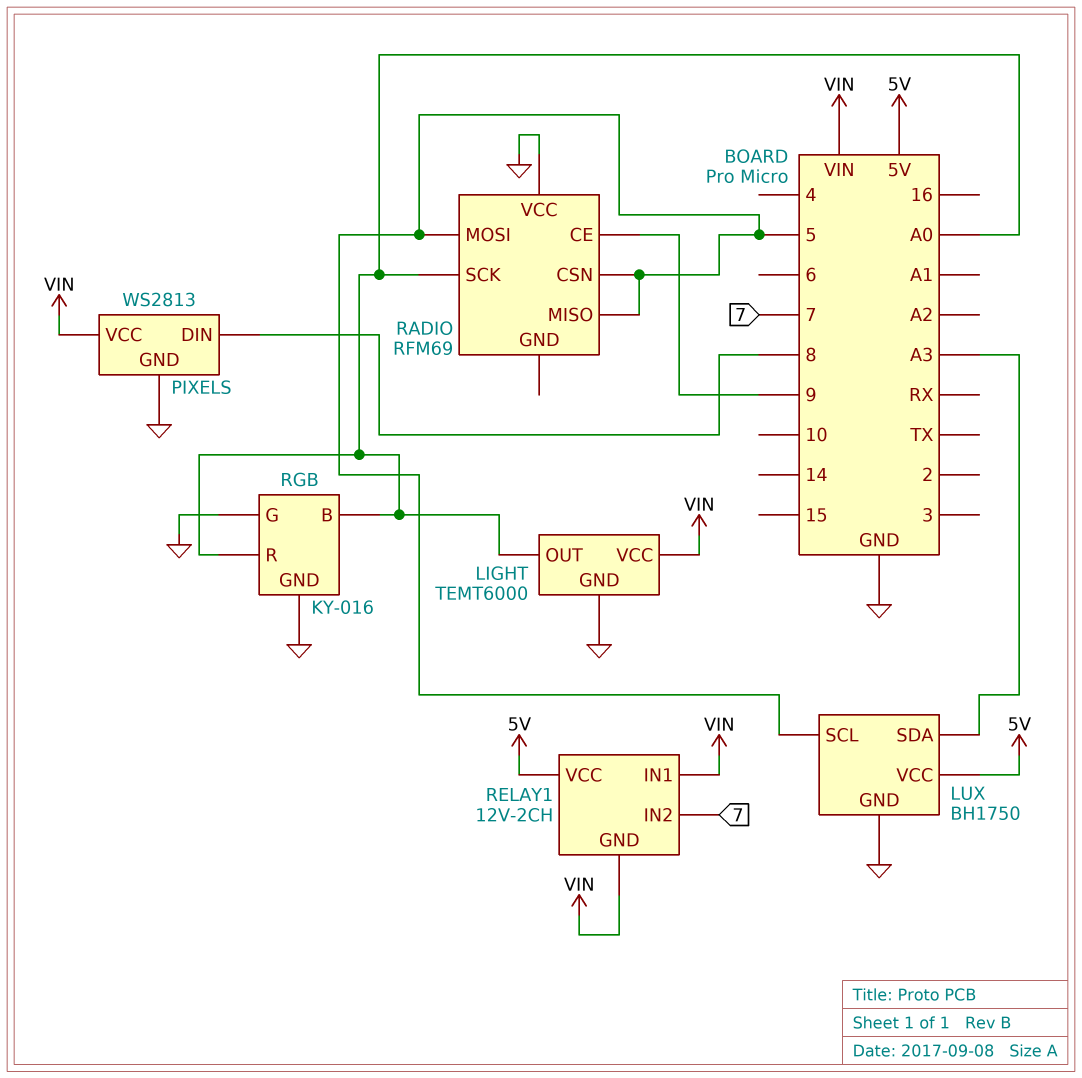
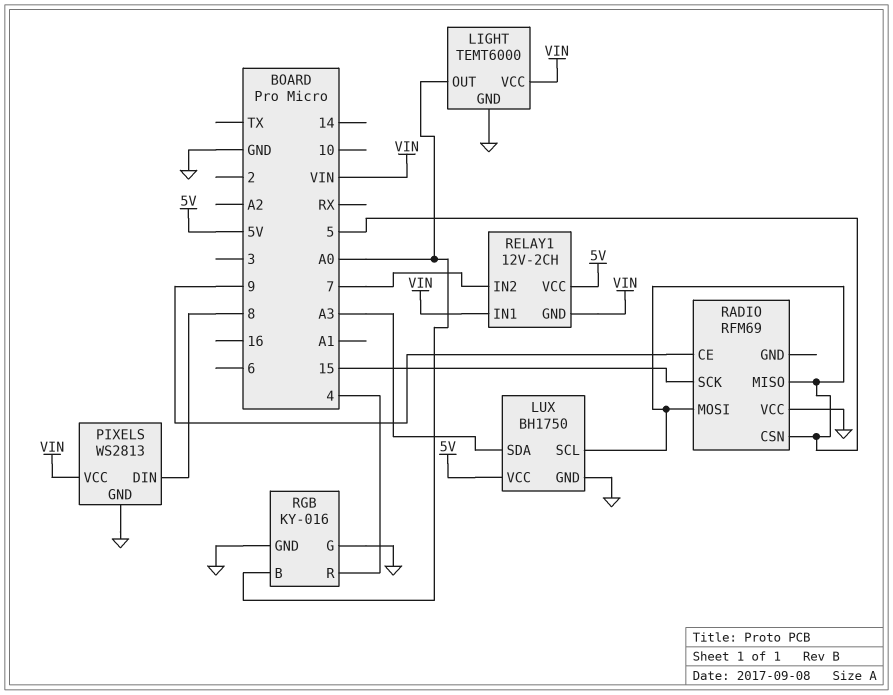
RADIO pin SCK: A0 -> 15
RGB pin R: A0 -> 4

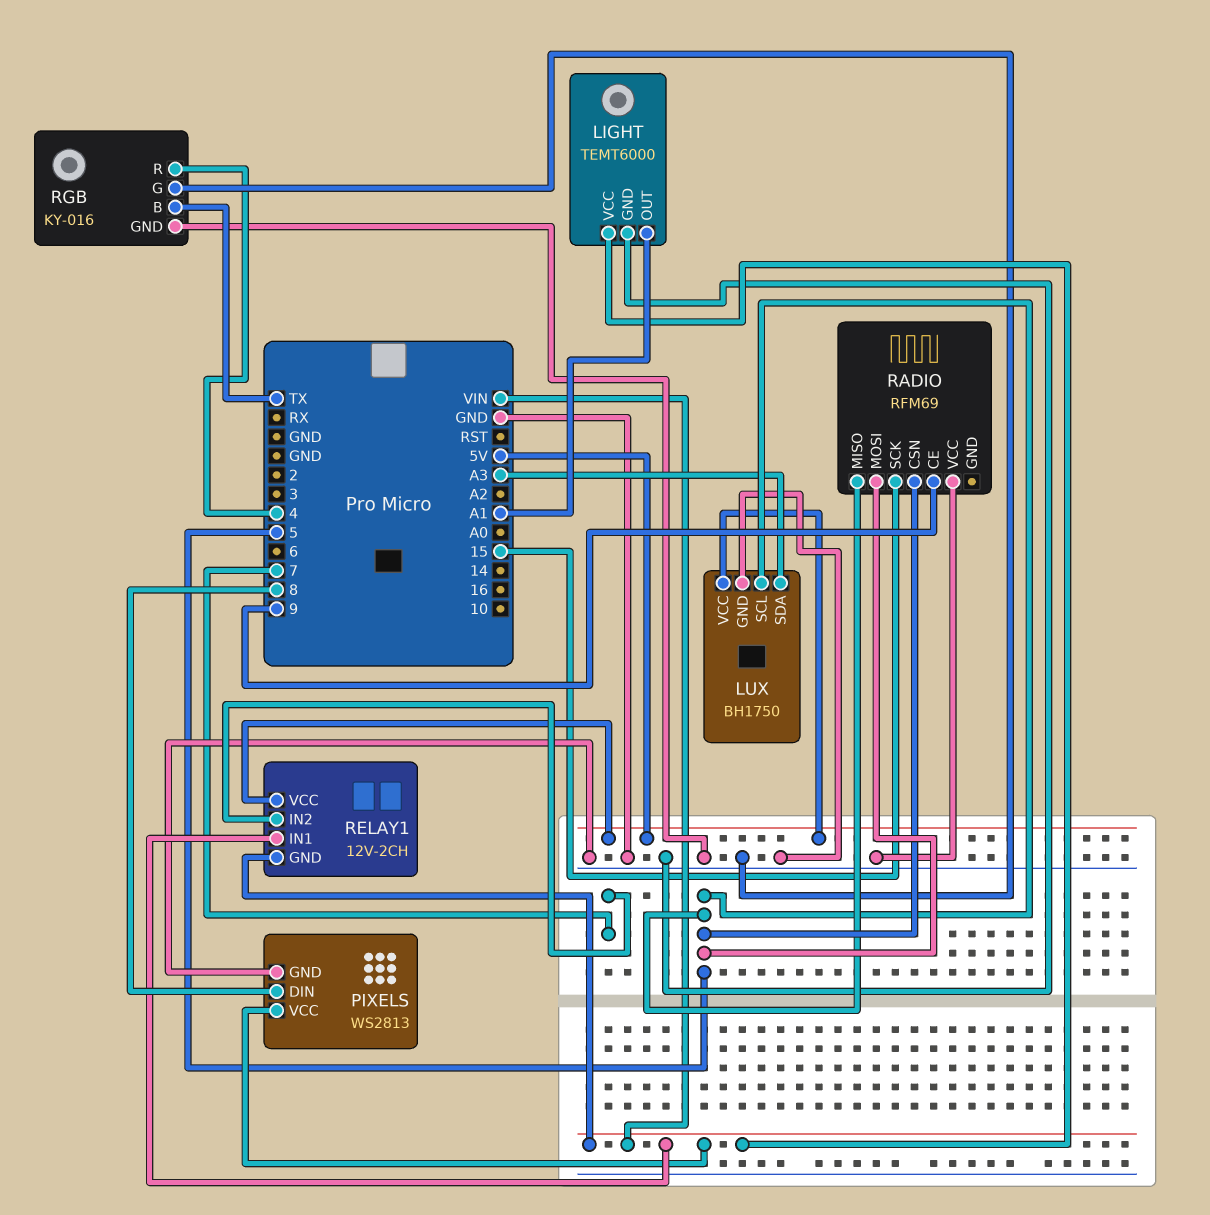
LIGHT pin OUT: A0 -> A1
RGB pin B: A0 -> TX

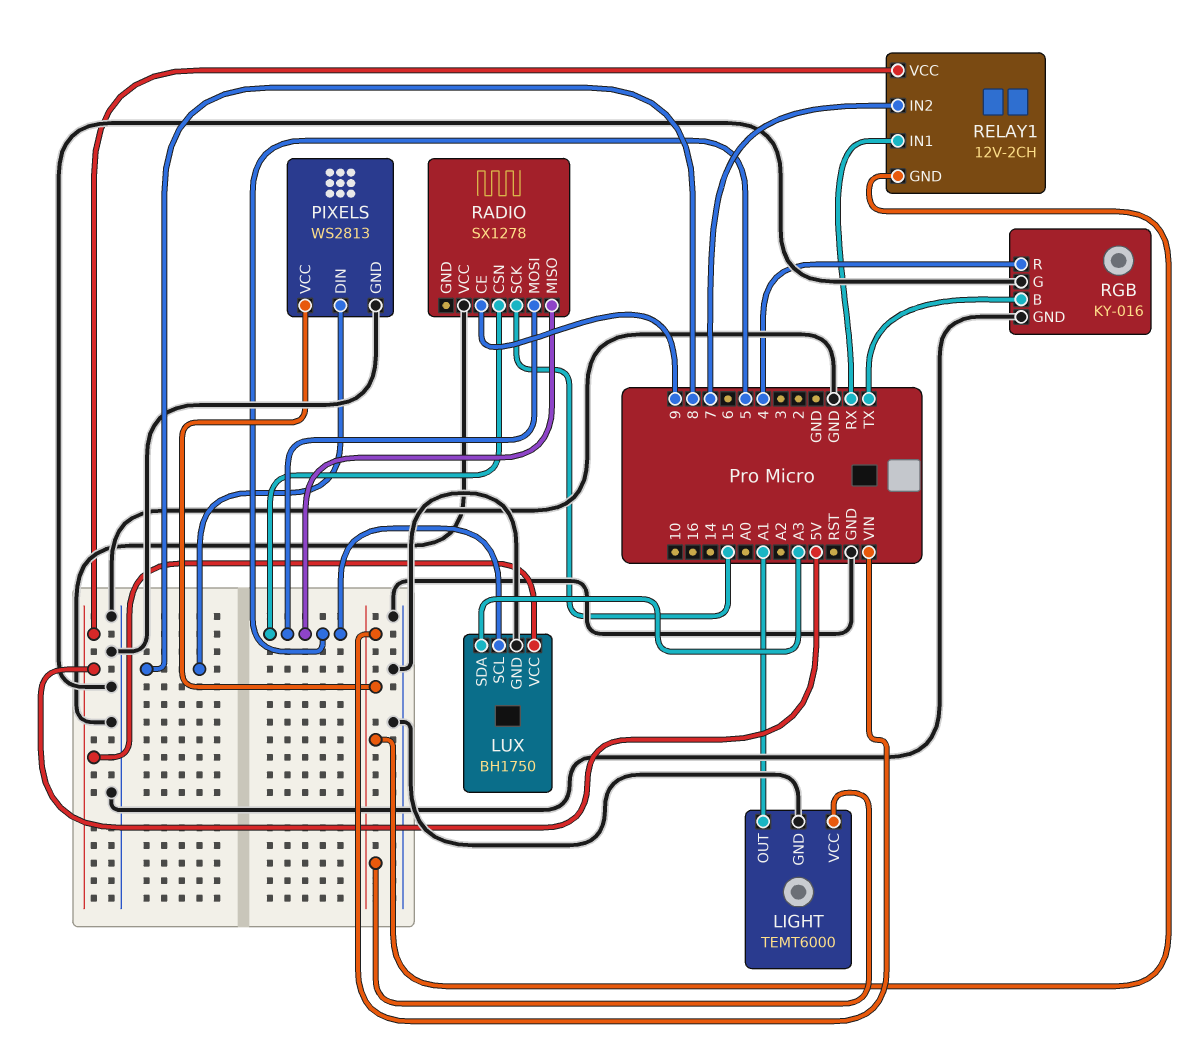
RADIO: RFM69 -> SX1278
RELAY1 pin IN1: VIN -> RX

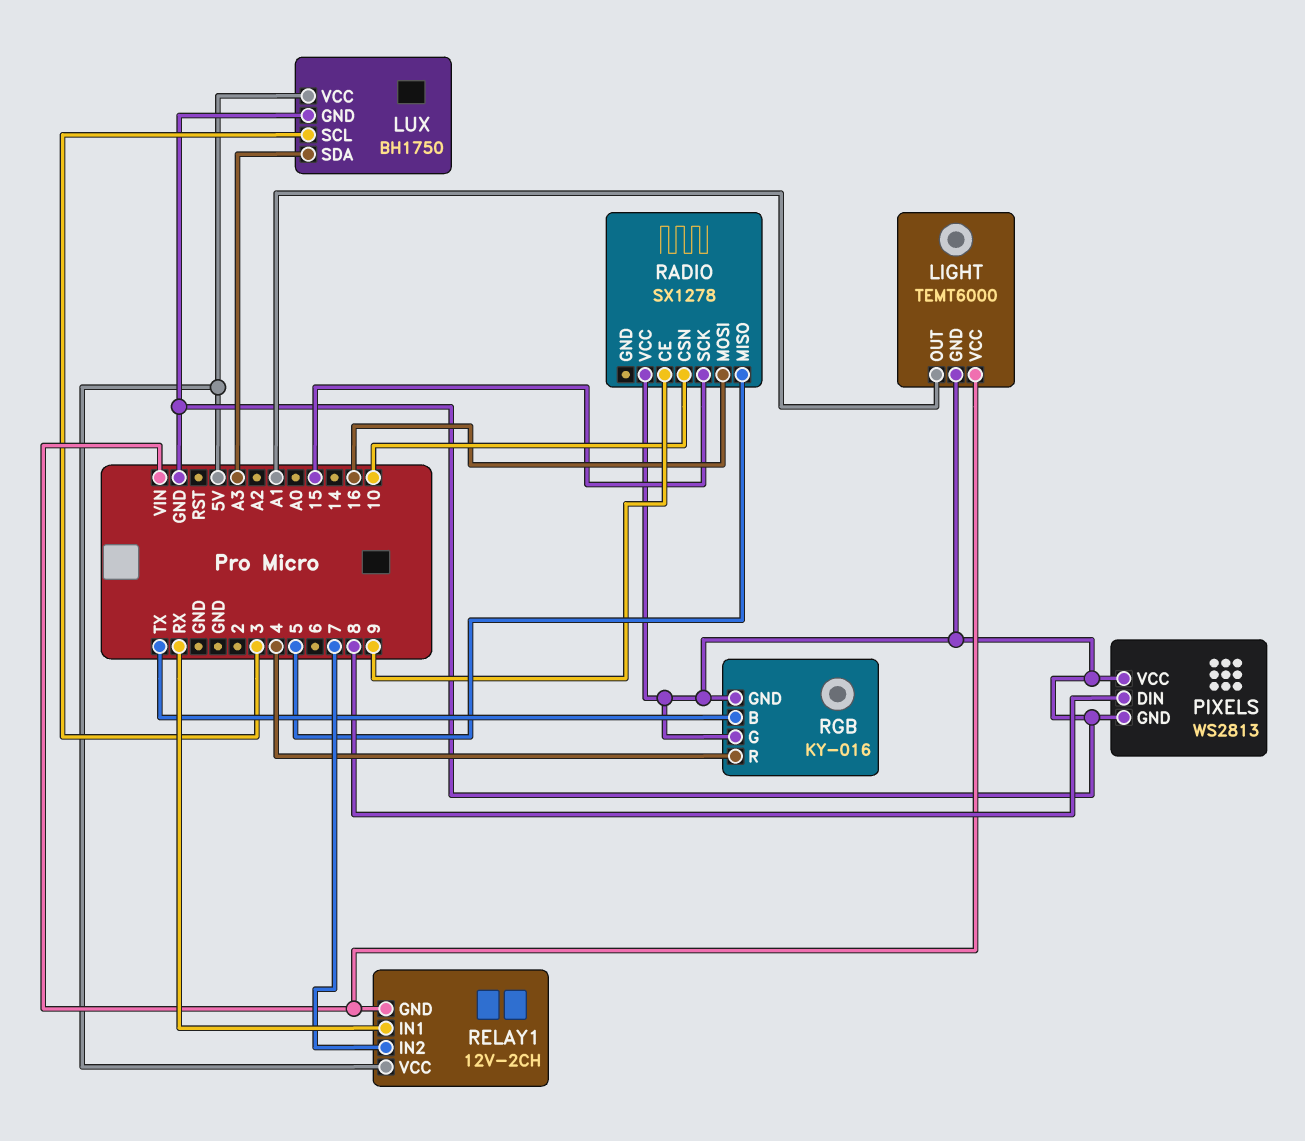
LUX pin SCL: 5 -> 3
PIXELS pin VCC: VIN -> GND
RADIO pin CSN: 5 -> 10
RADIO pin MOSI: 5 -> 16

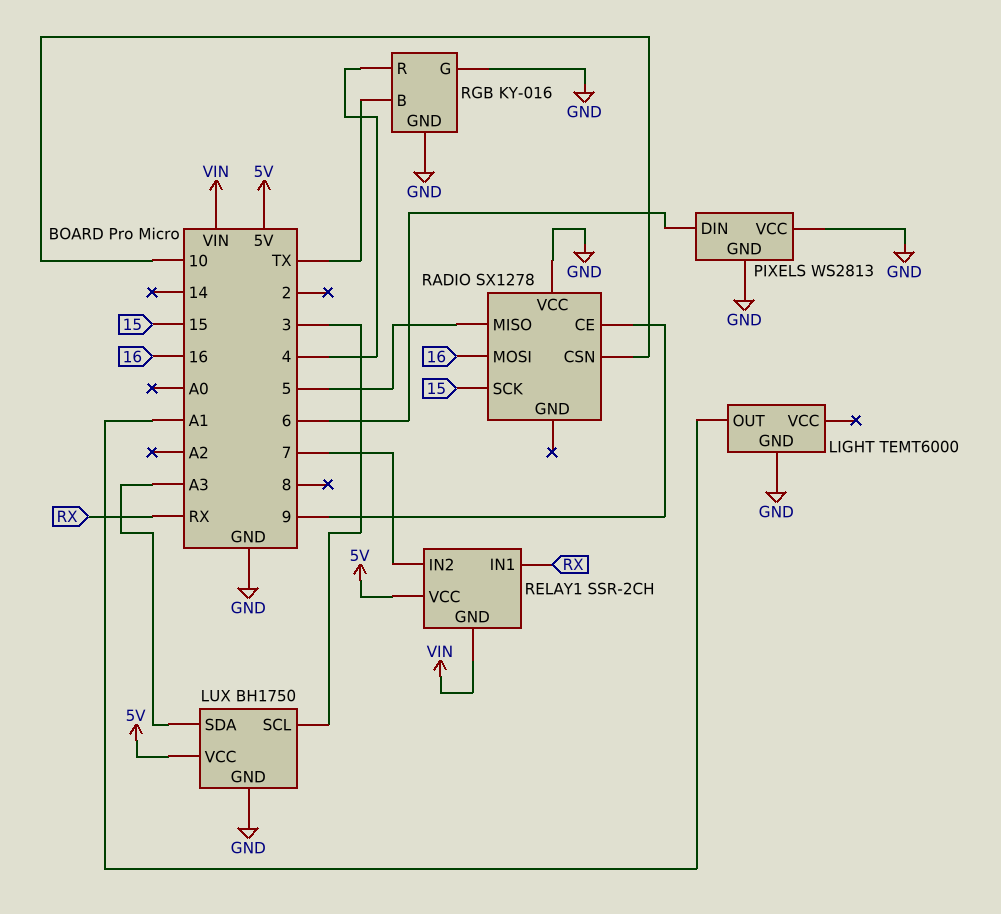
LIGHT pin VCC: VIN -> none
PIXELS pin DIN: 8 -> 6
RELAY1: 12V-2CH -> SSR-2CH

